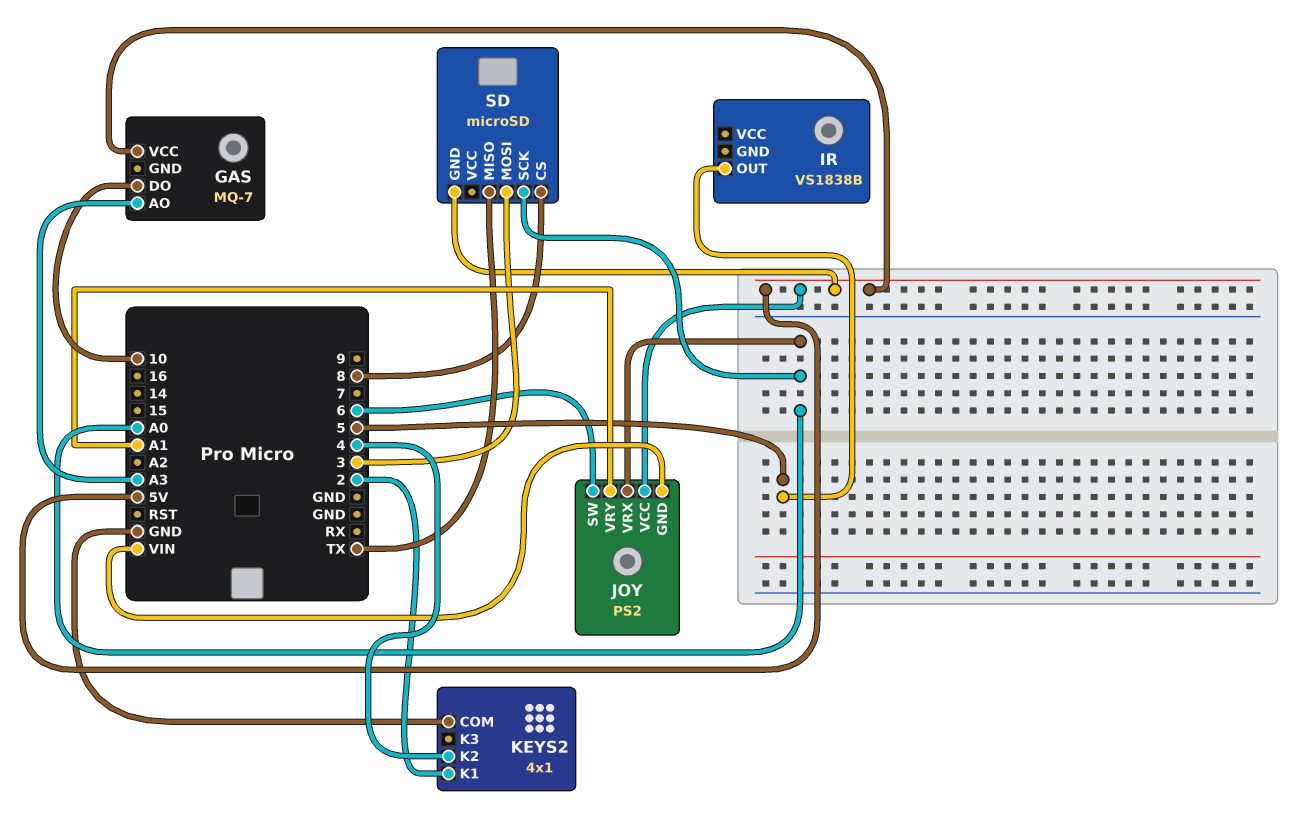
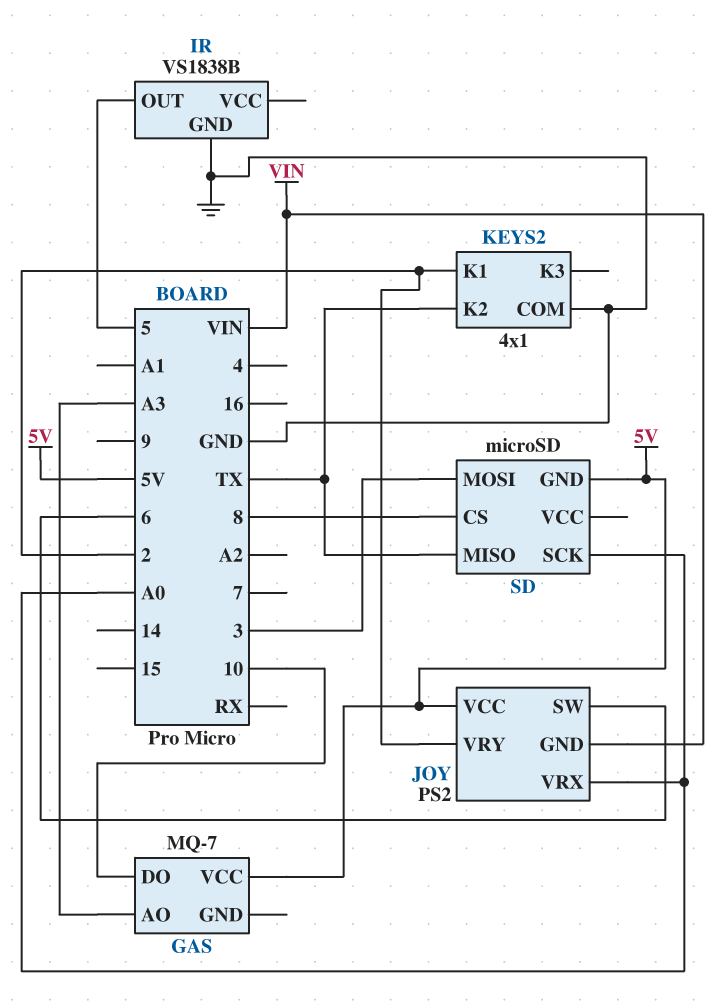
IR pin GND: none -> GND
JOY pin VRY: A1 -> 2
KEYS2 pin K2: 4 -> TX

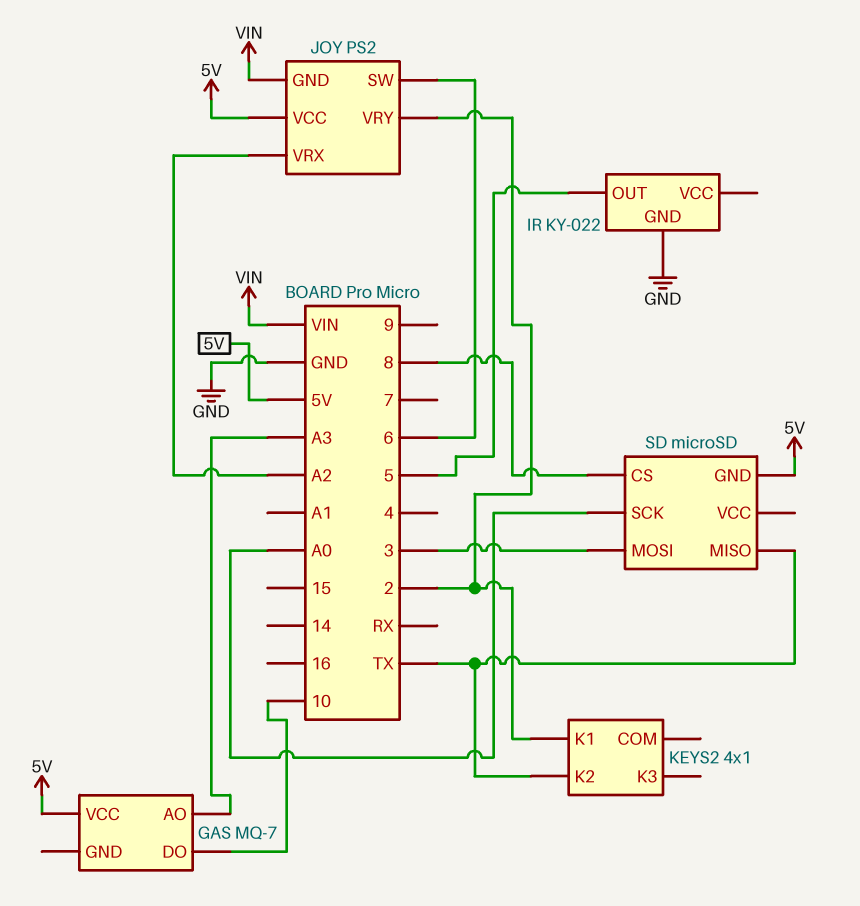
IR: VS1838B -> KY-022
JOY pin VRX: A0 -> A2
KEYS2 pin COM: GND -> none

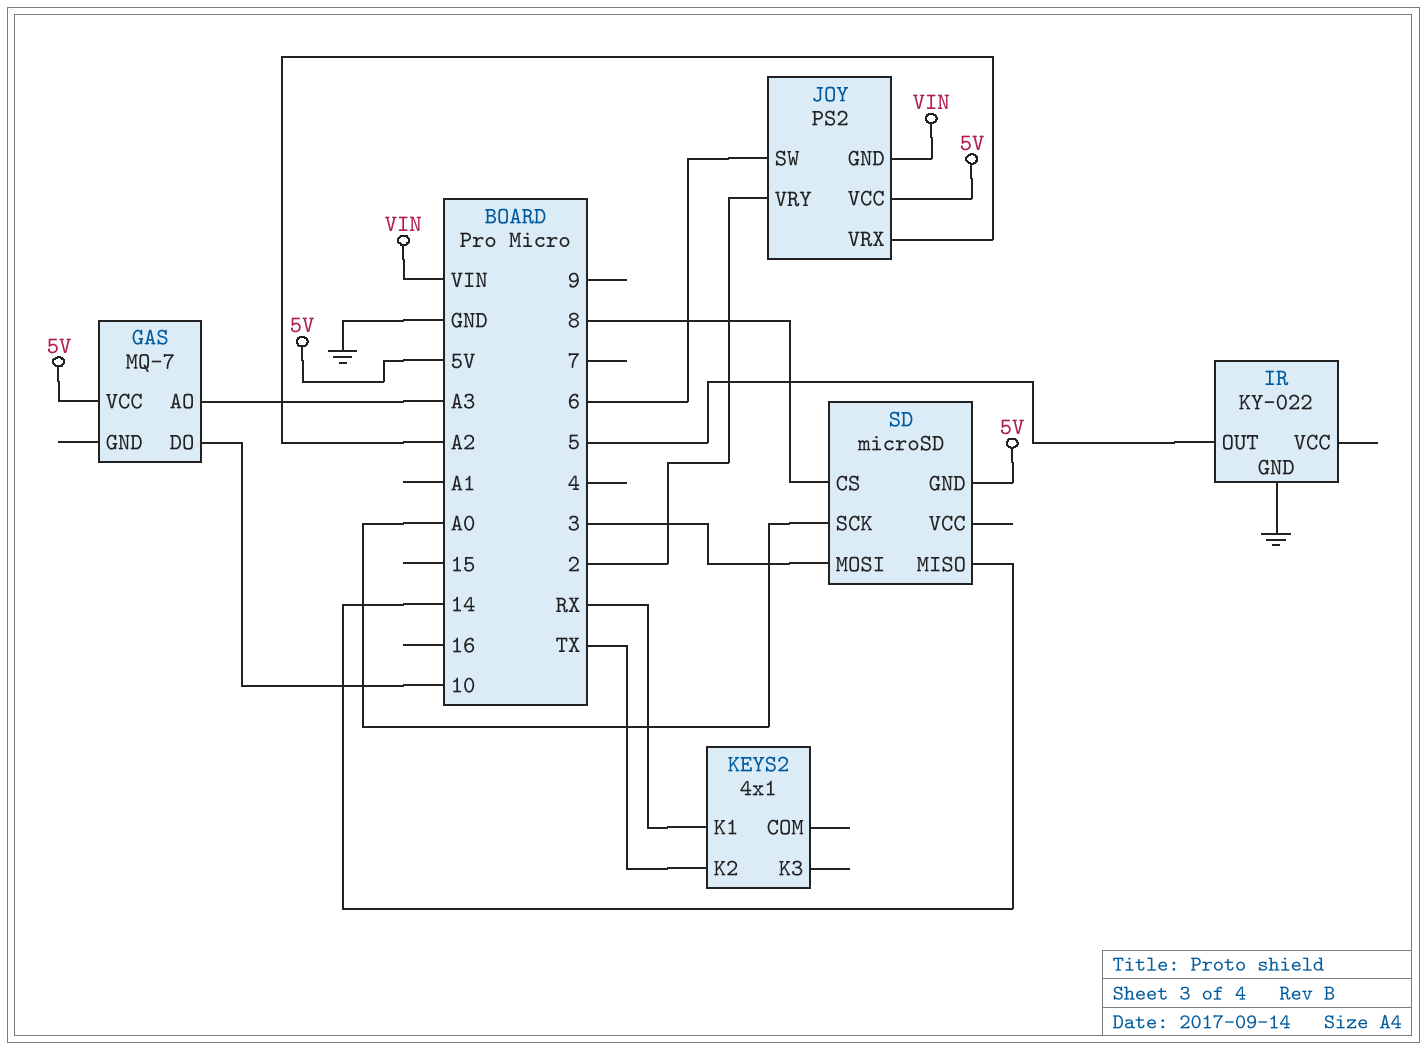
KEYS2 pin K1: 2 -> RX
SD pin MISO: TX -> 14

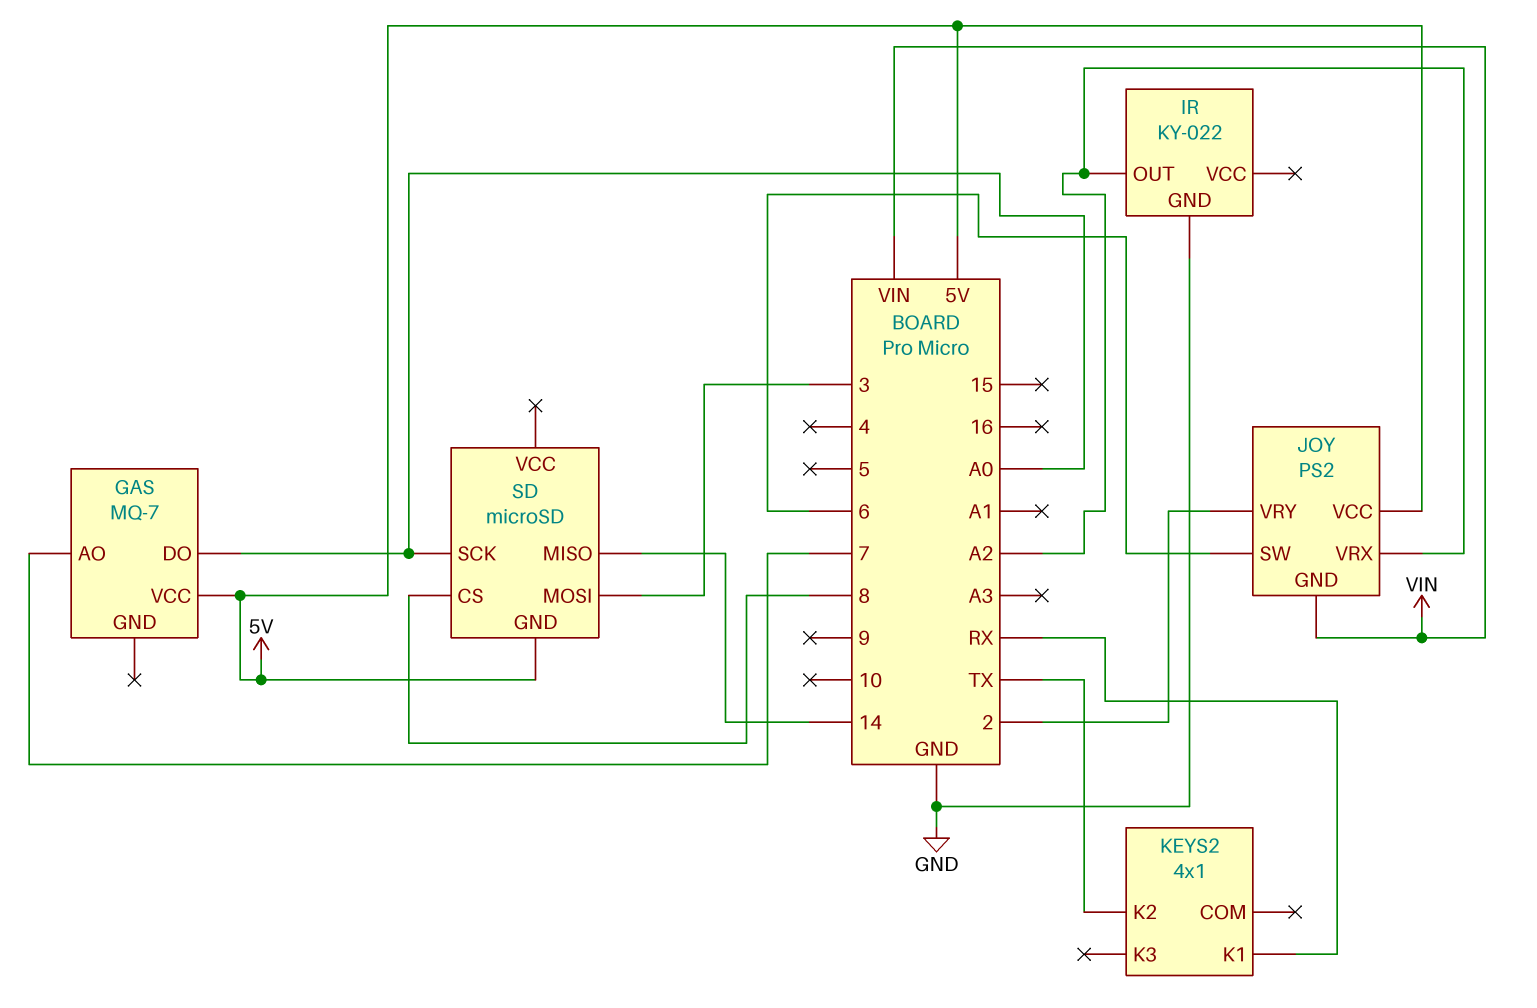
GAS pin AO: A3 -> 7
GAS pin DO: 10 -> A0
IR pin OUT: 5 -> A2

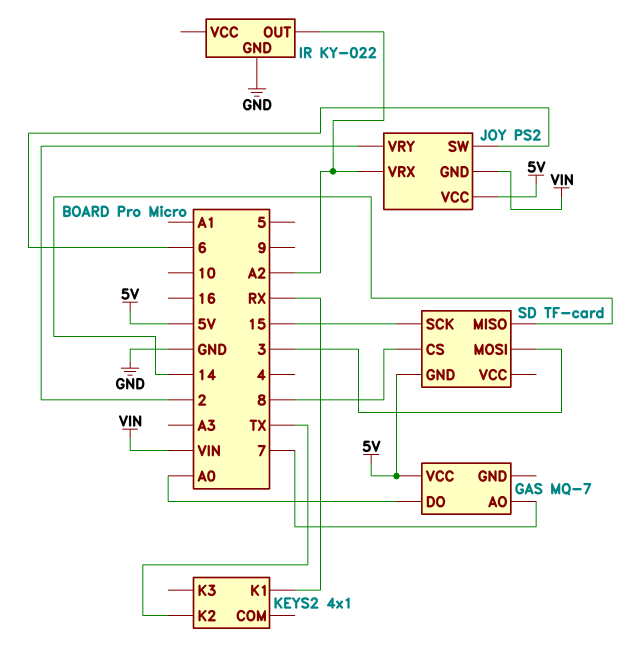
SD: microSD -> TF-card
SD pin SCK: A0 -> 15

